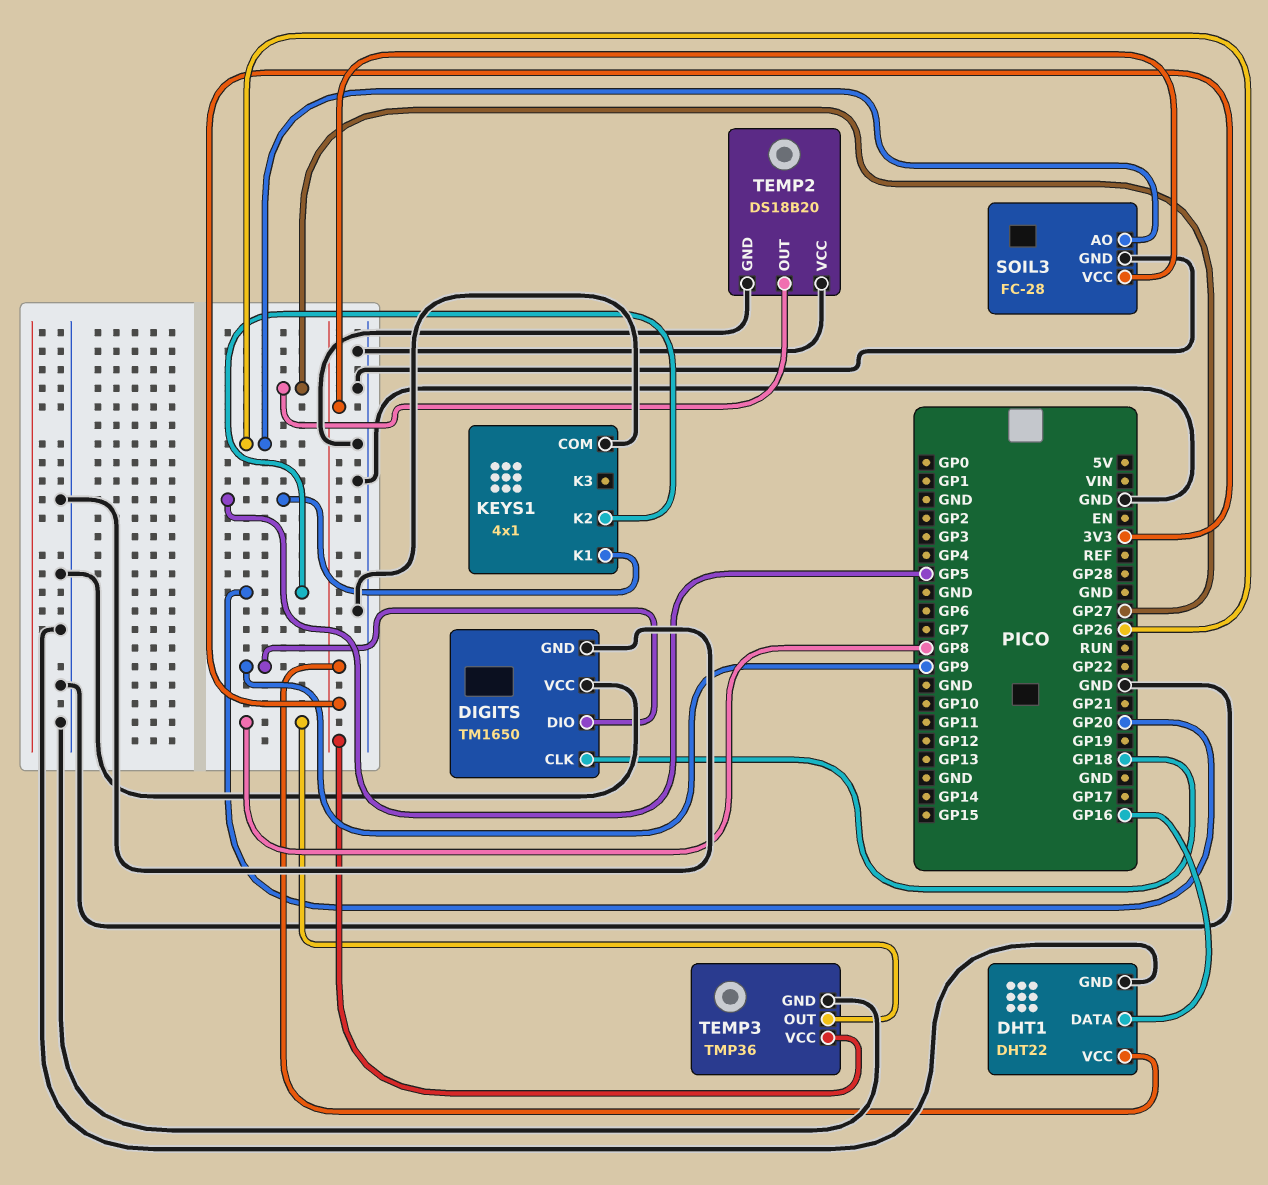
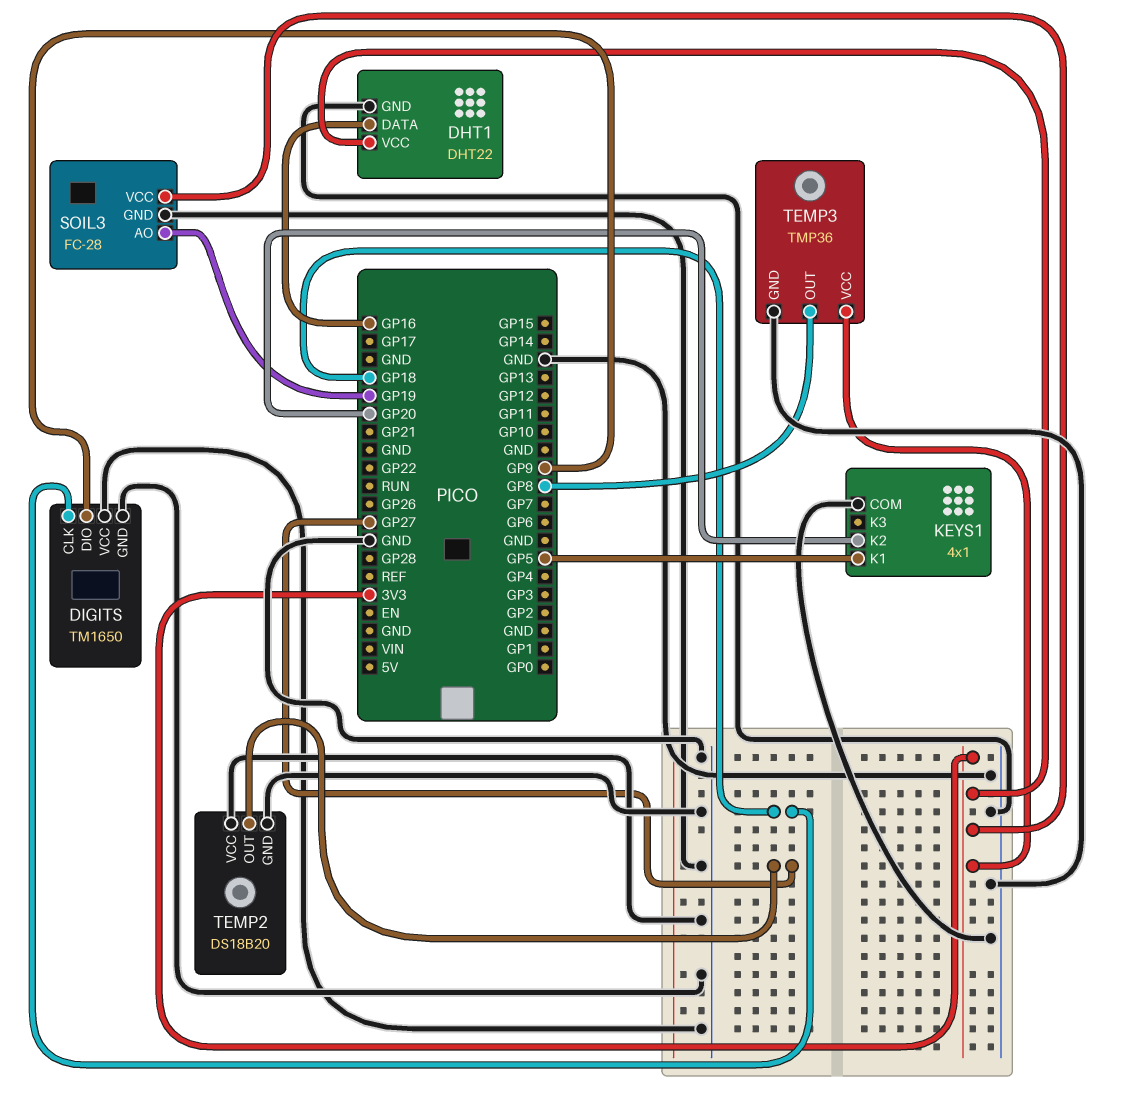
SOIL3 pin AO: GP26 -> GP19

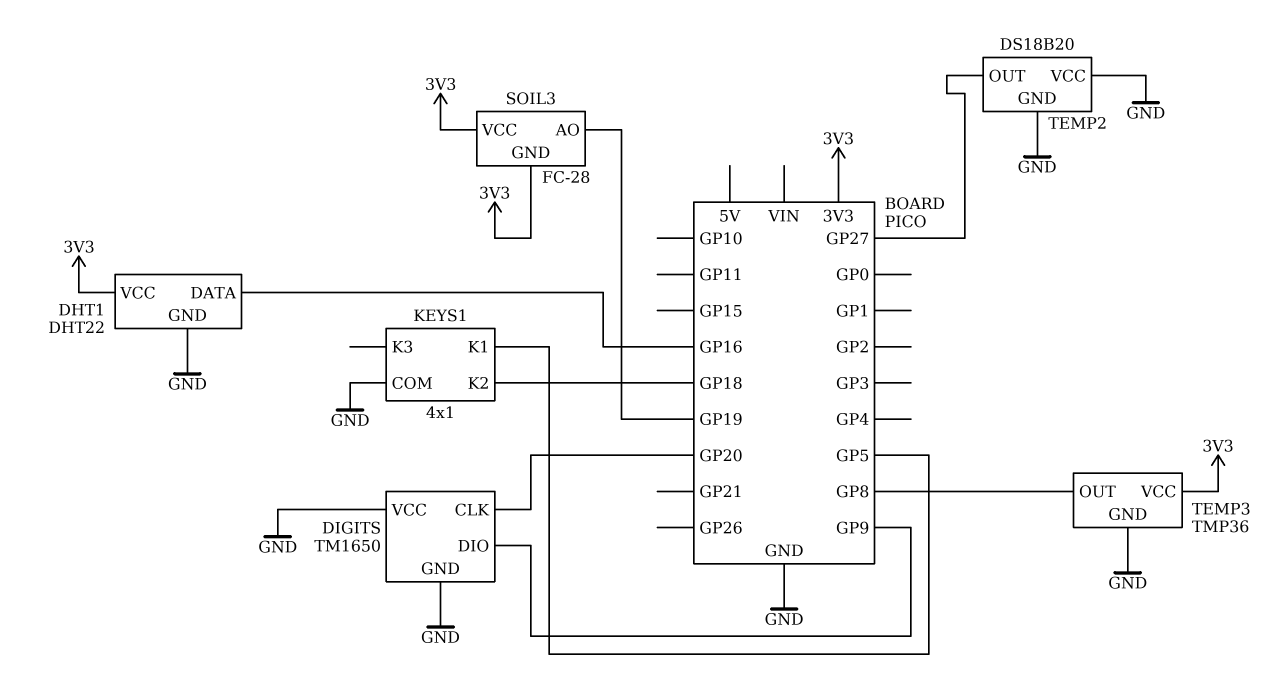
DIGITS pin CLK: GP18 -> GP20
KEYS1 pin K2: GP20 -> GP18
SOIL3 pin GND: GND -> 3V3

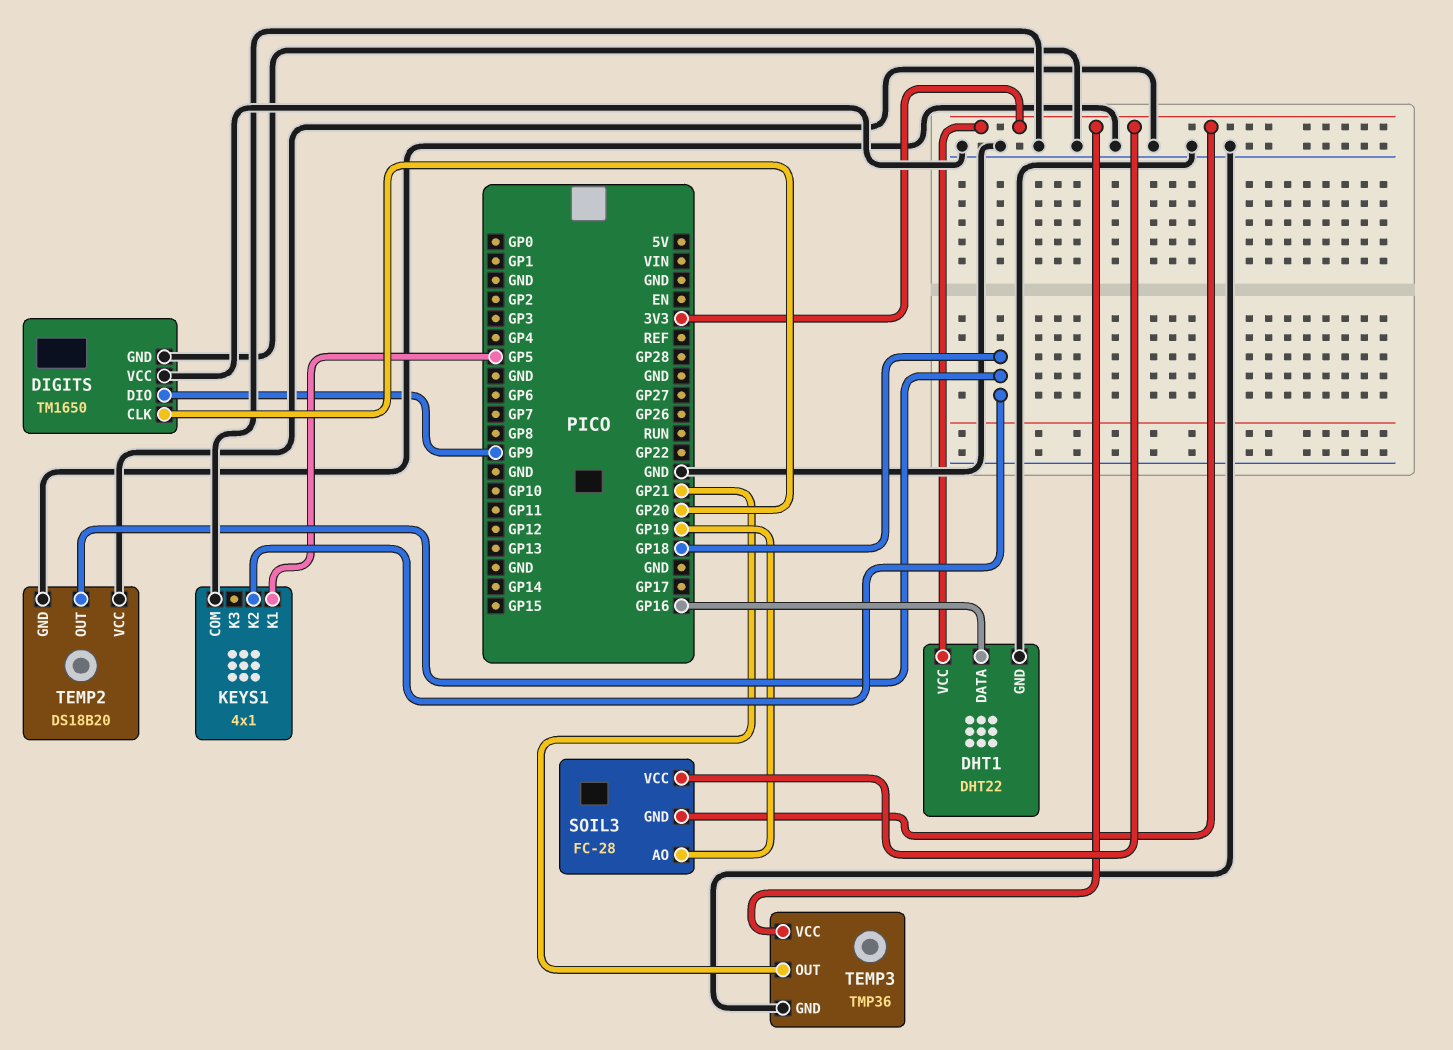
TEMP2 pin OUT: GP27 -> GP18
TEMP3 pin OUT: GP8 -> GP21

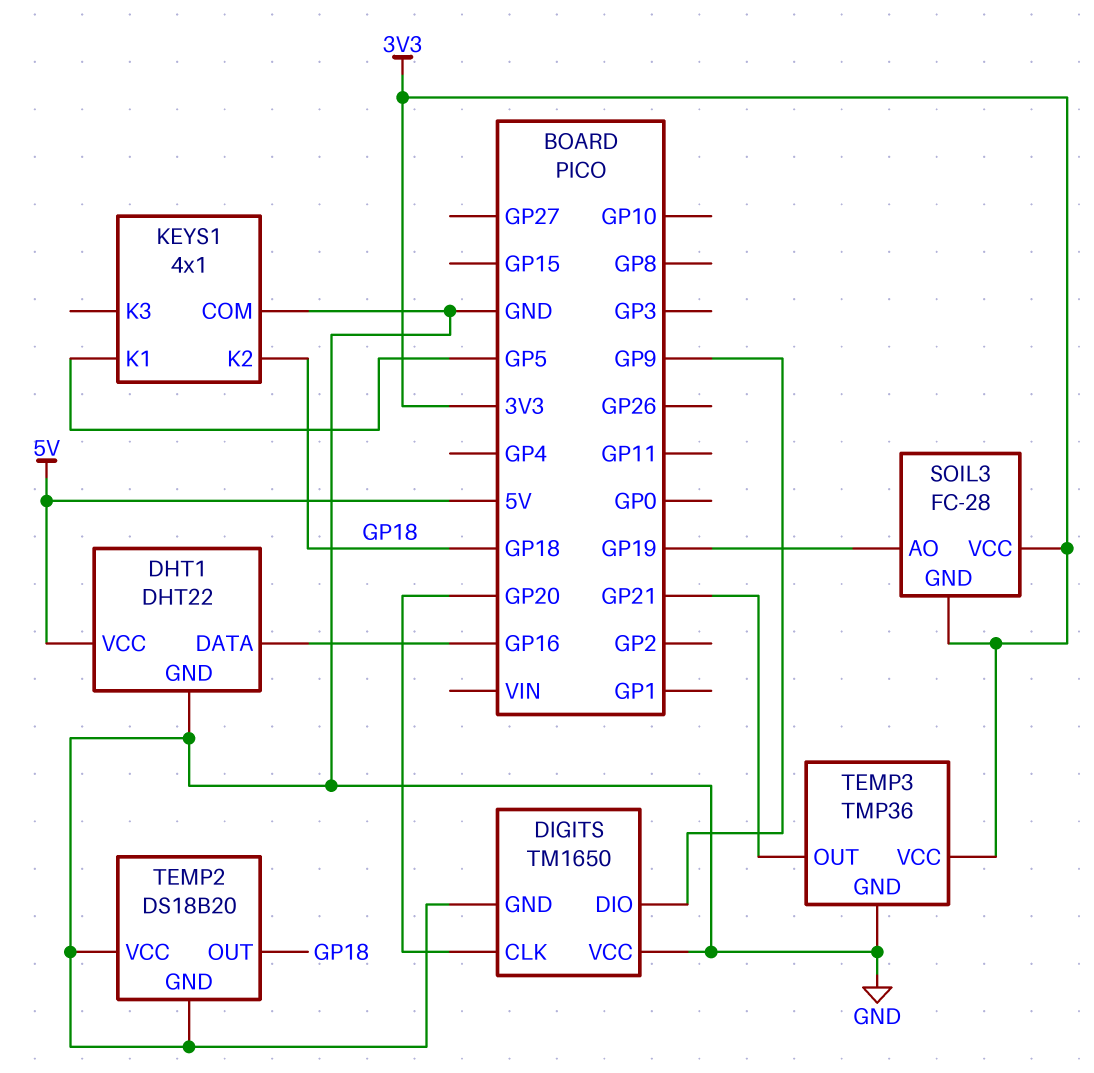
DHT1 pin VCC: 3V3 -> 5V

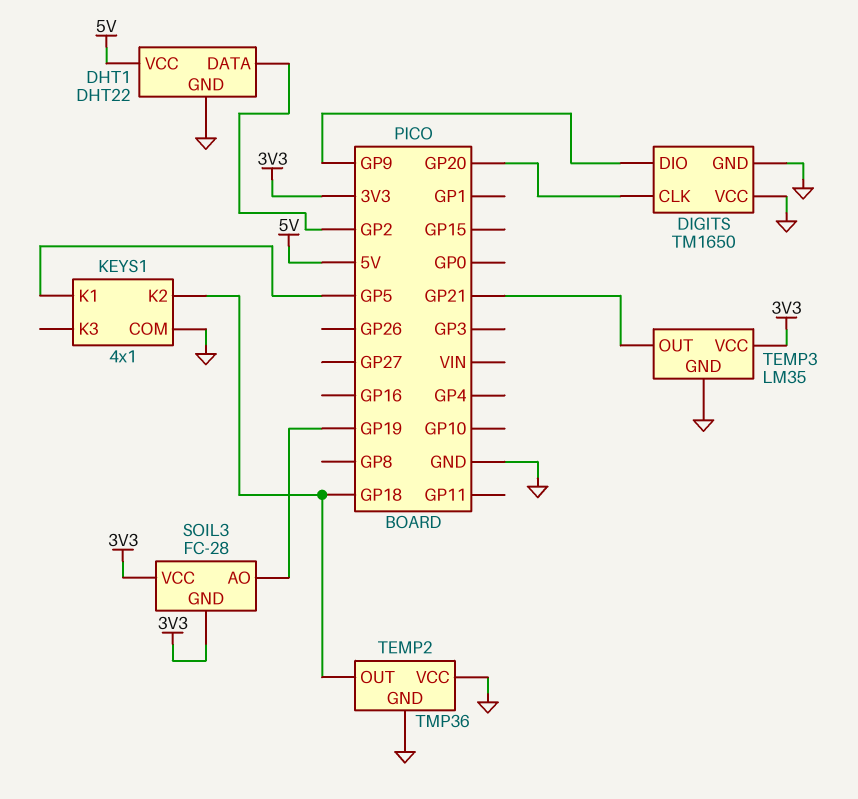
DHT1 pin DATA: GP16 -> GP2
TEMP2: DS18B20 -> TMP36
TEMP3: TMP36 -> LM35

